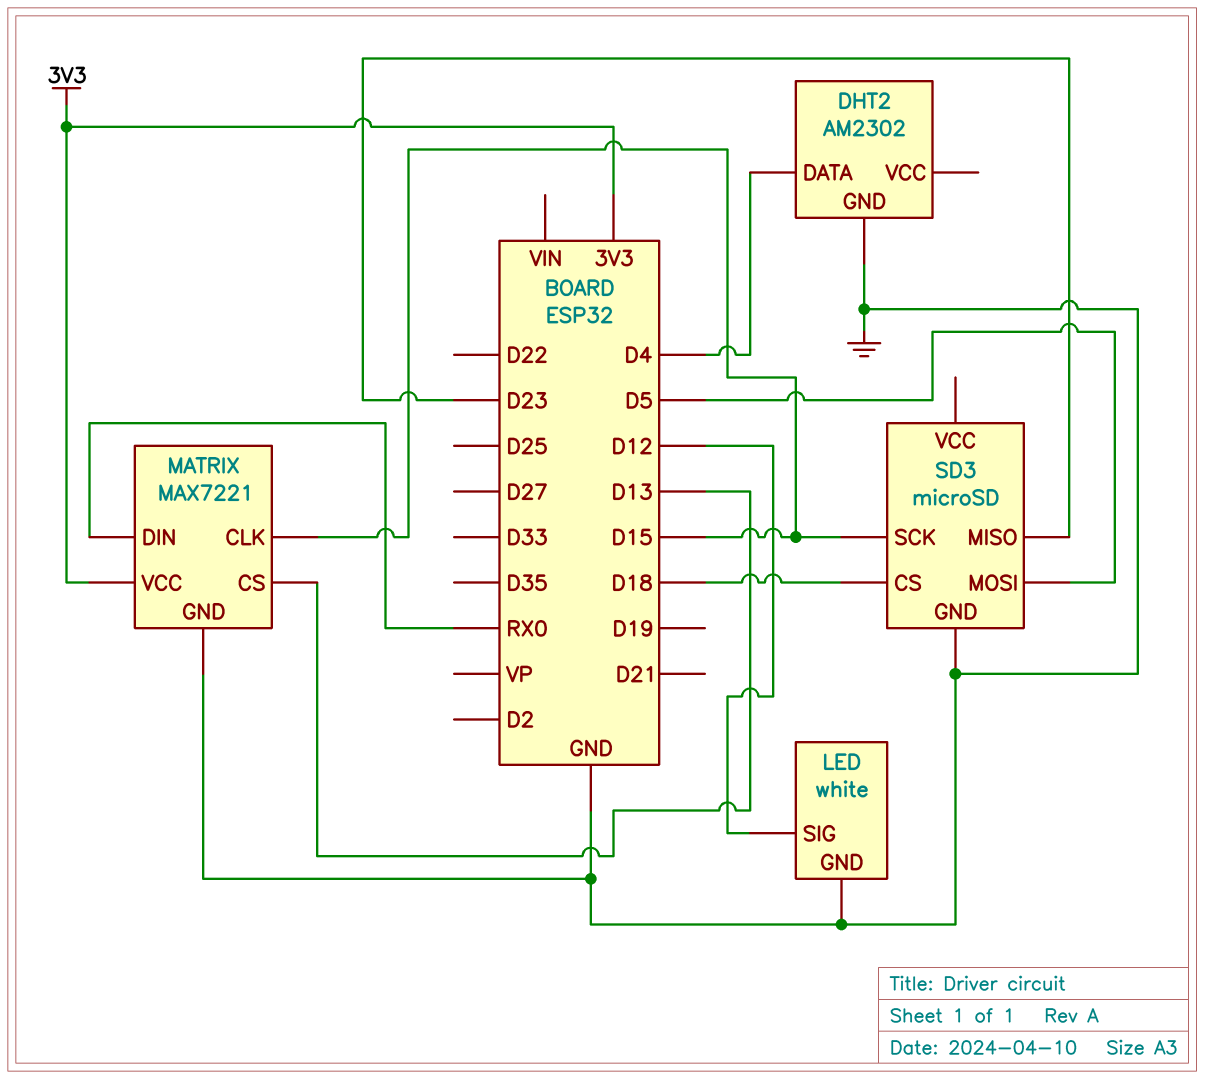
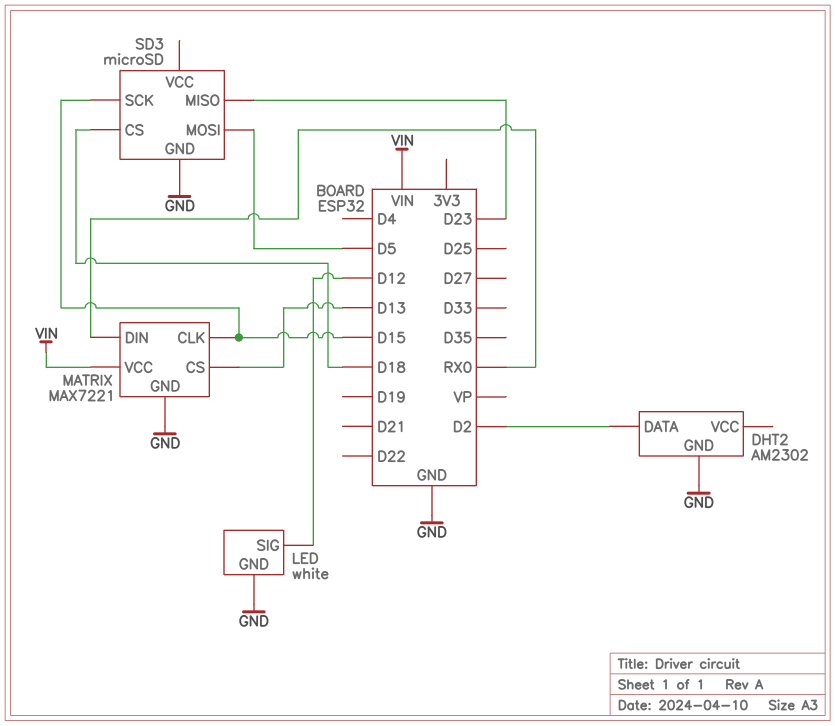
DHT2 pin DATA: D4 -> D2
MATRIX pin VCC: 3V3 -> VIN

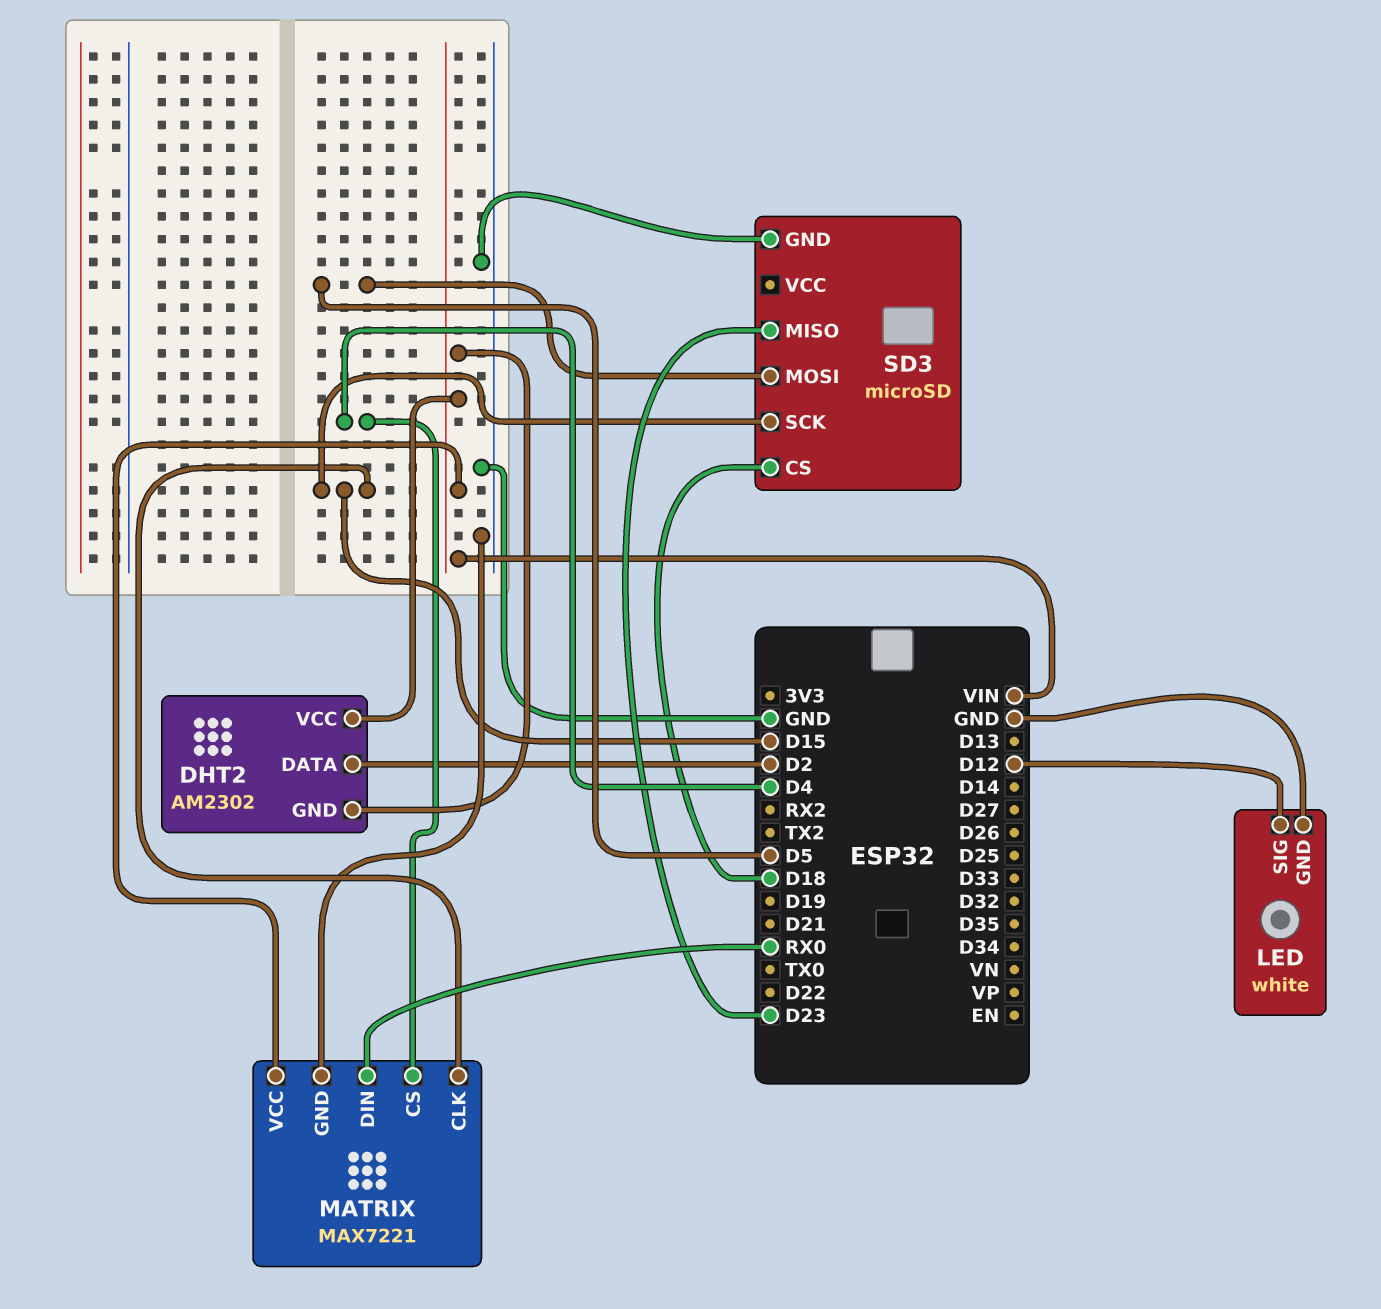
DHT2 pin GND: GND -> VIN
DHT2 pin VCC: none -> VIN
MATRIX pin CS: D13 -> D4

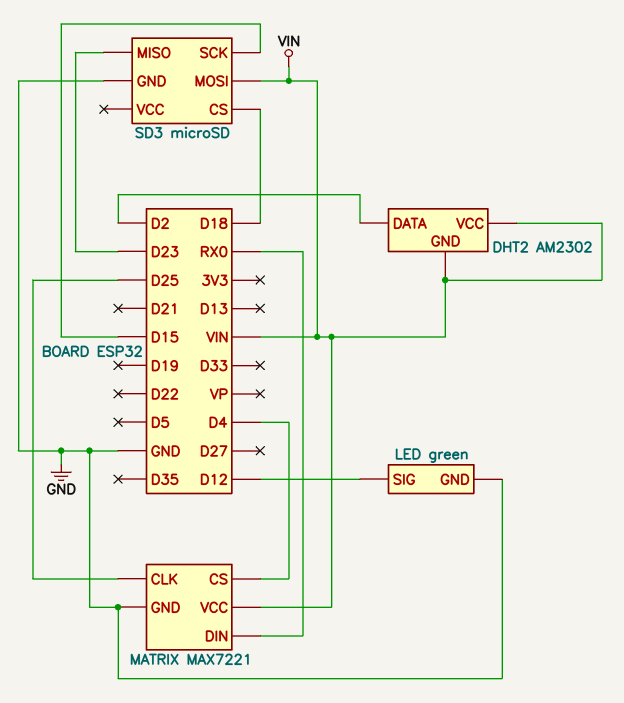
LED: white -> green
MATRIX pin CLK: D15 -> D25
SD3 pin MOSI: D5 -> VIN

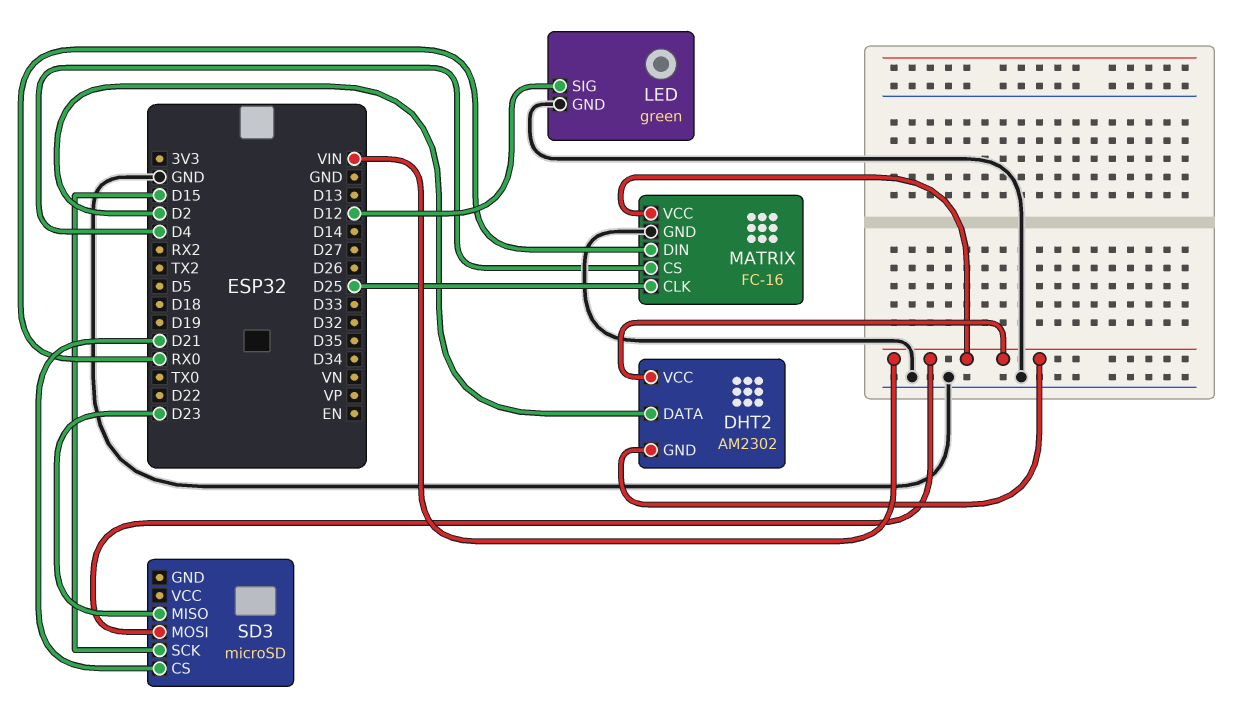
MATRIX: MAX7221 -> FC-16
SD3 pin CS: D18 -> D21
SD3 pin GND: GND -> none

